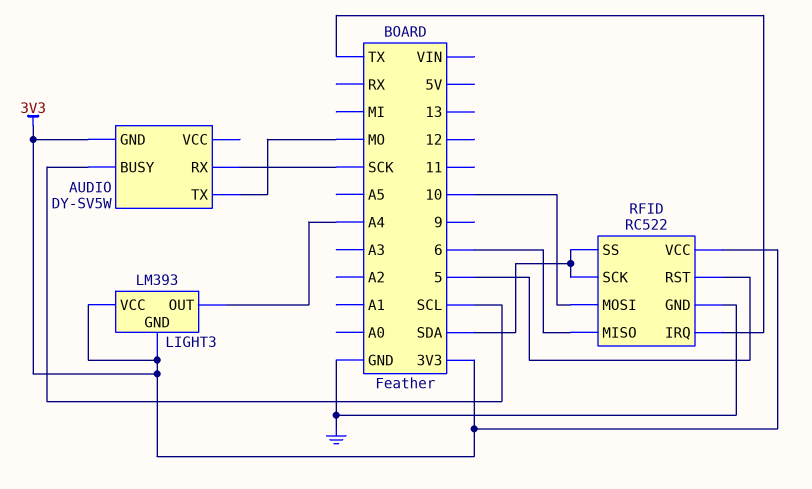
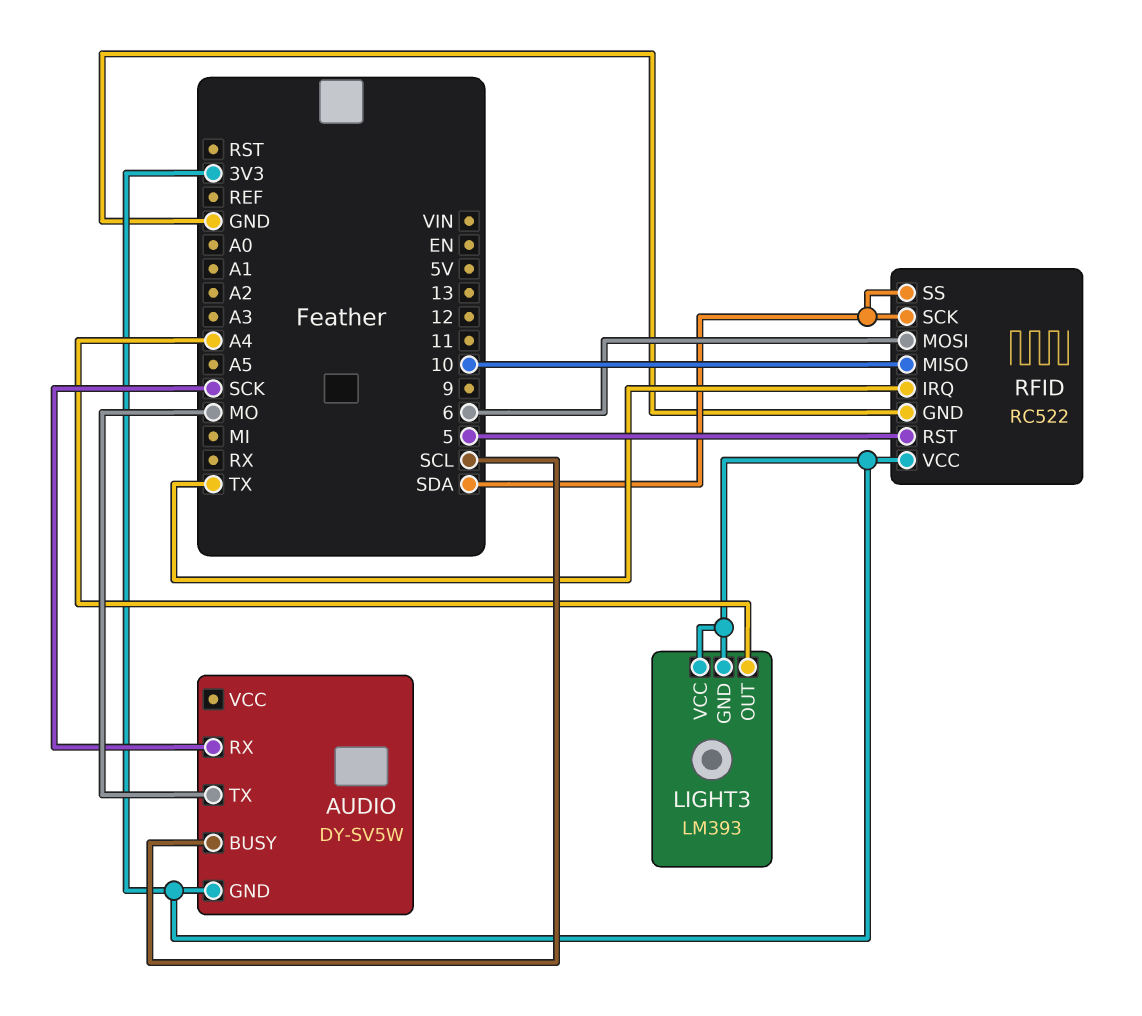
RFID pin MISO: 6 -> 10
RFID pin MOSI: 10 -> 6

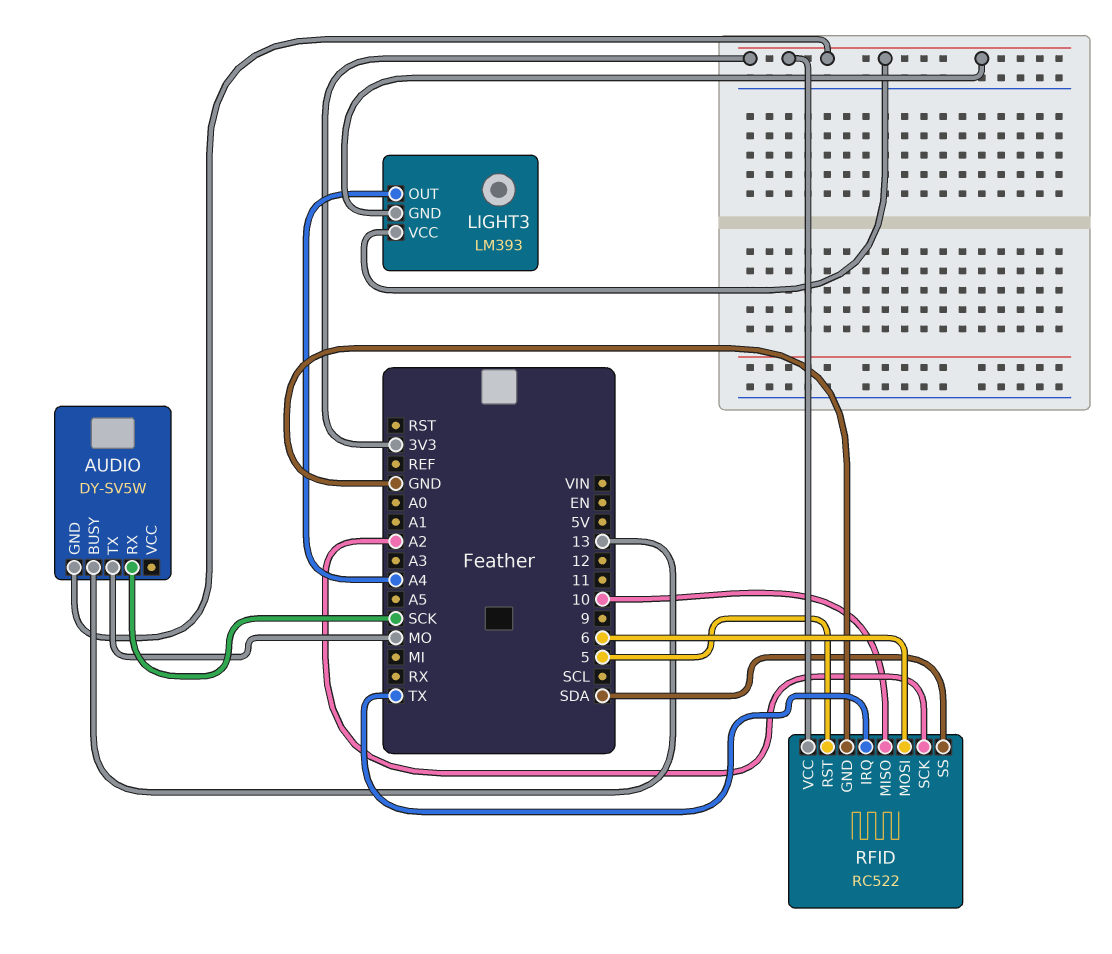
AUDIO pin BUSY: SCL -> 13
RFID pin SCK: SDA -> A2

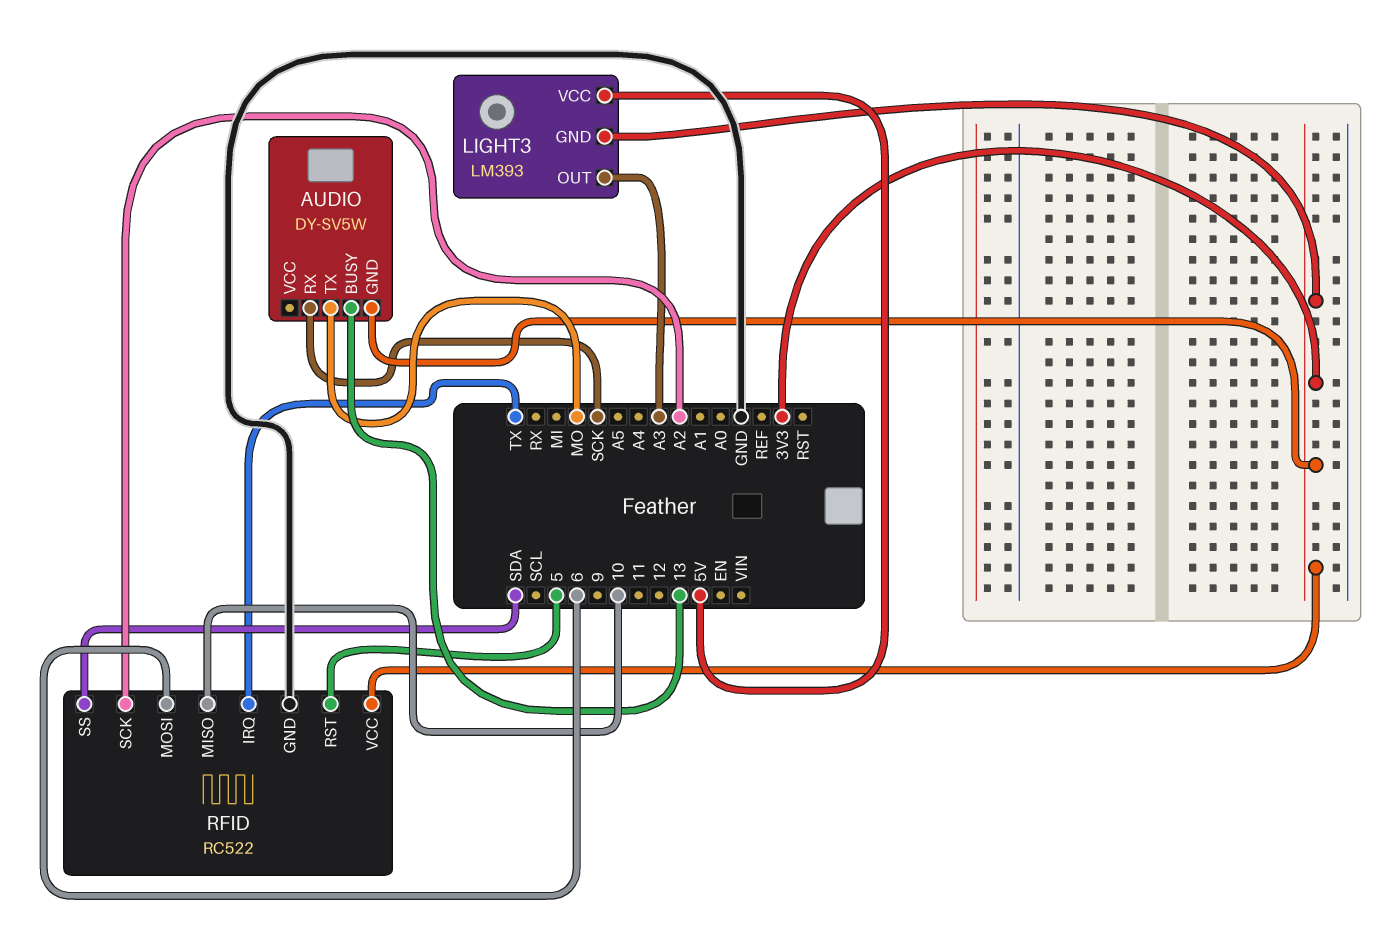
LIGHT3 pin OUT: A4 -> A3
LIGHT3 pin VCC: 3V3 -> 5V

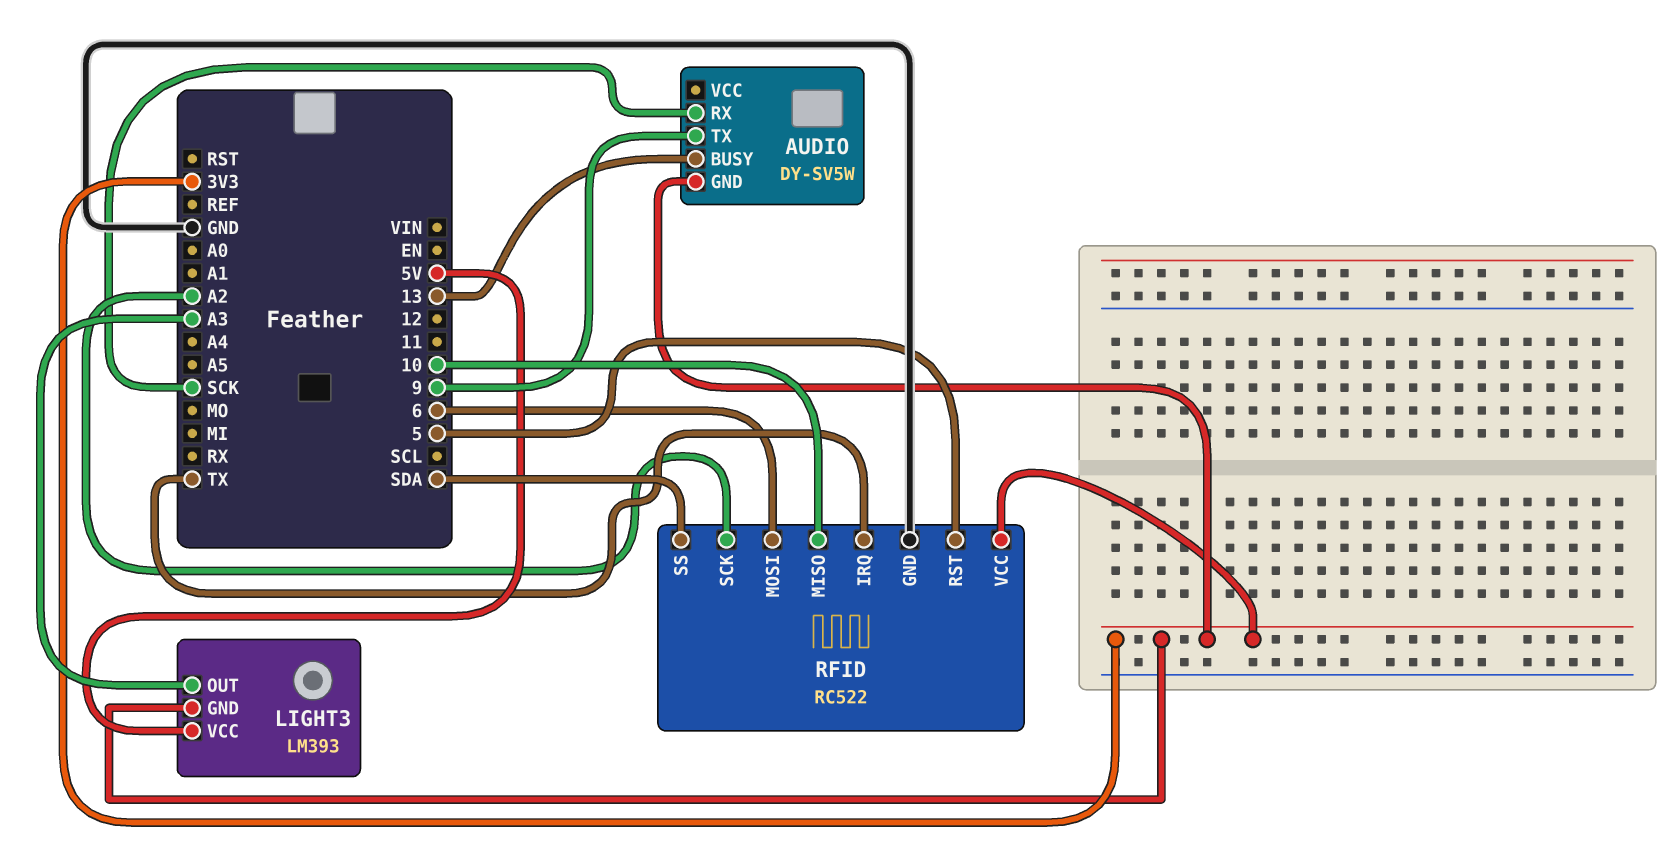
AUDIO pin TX: MO -> 9

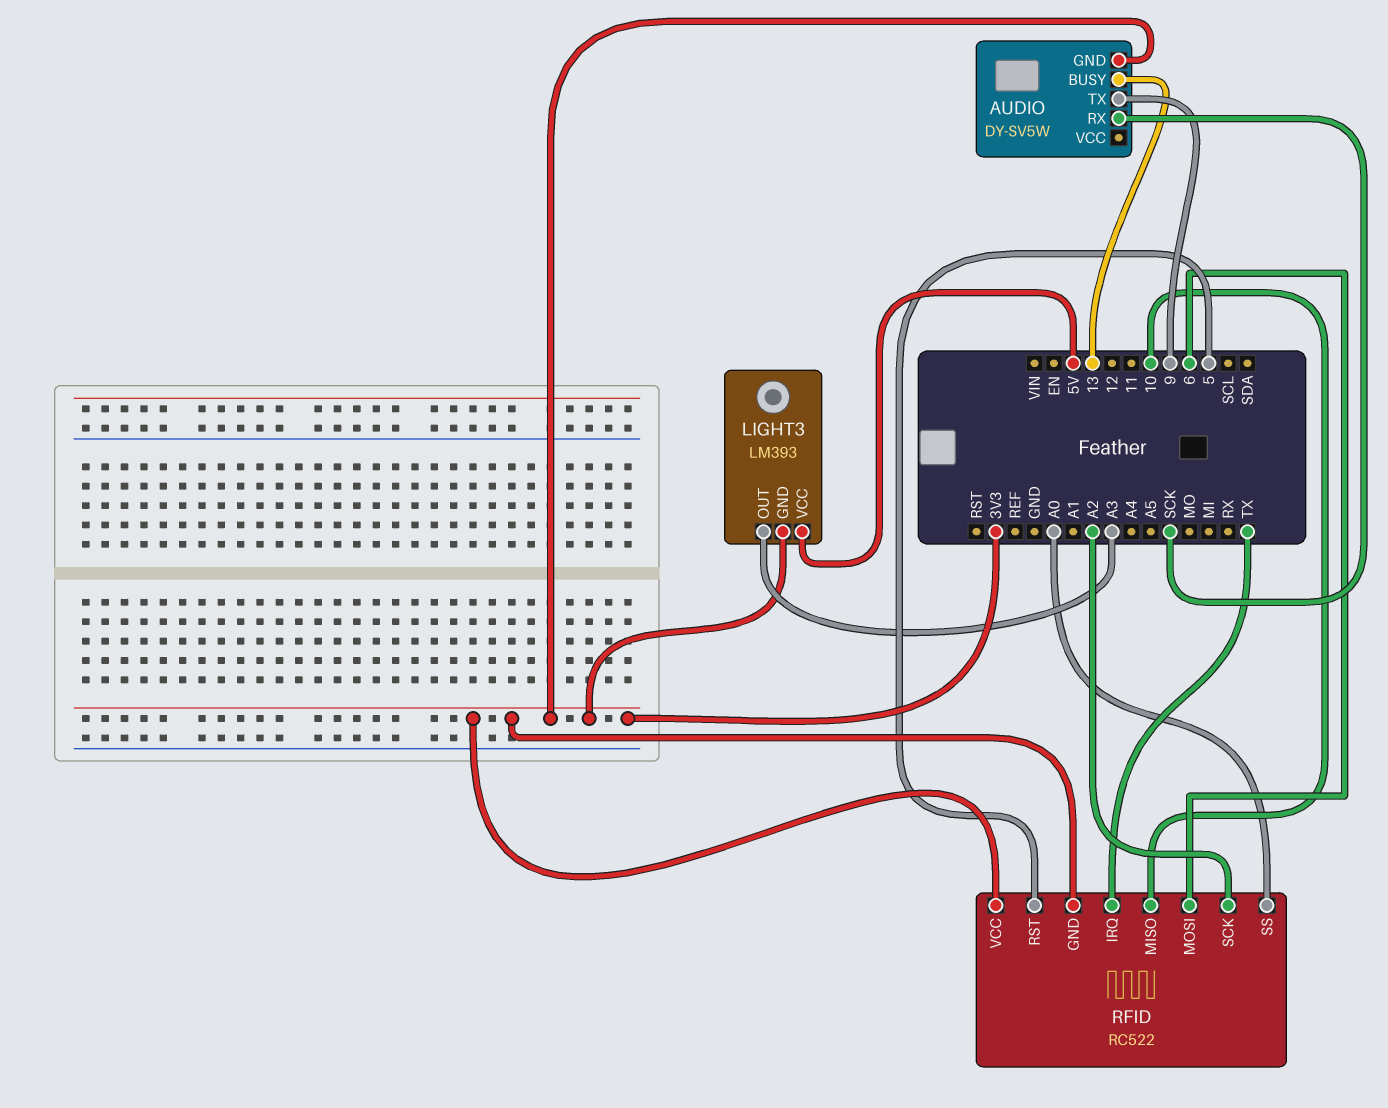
RFID pin GND: GND -> 3V3
RFID pin SS: SDA -> A0

